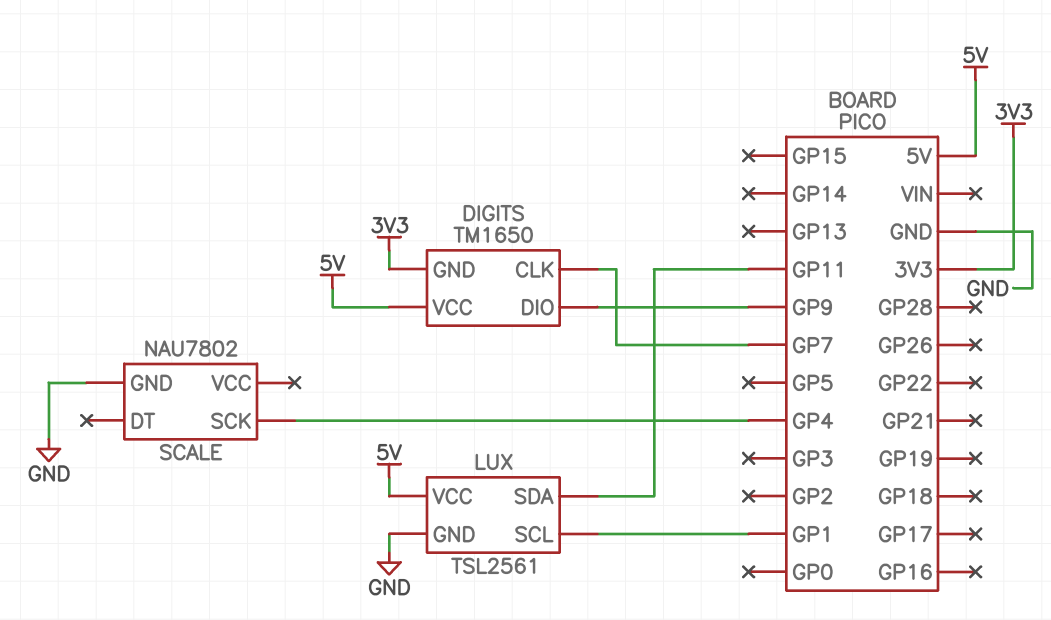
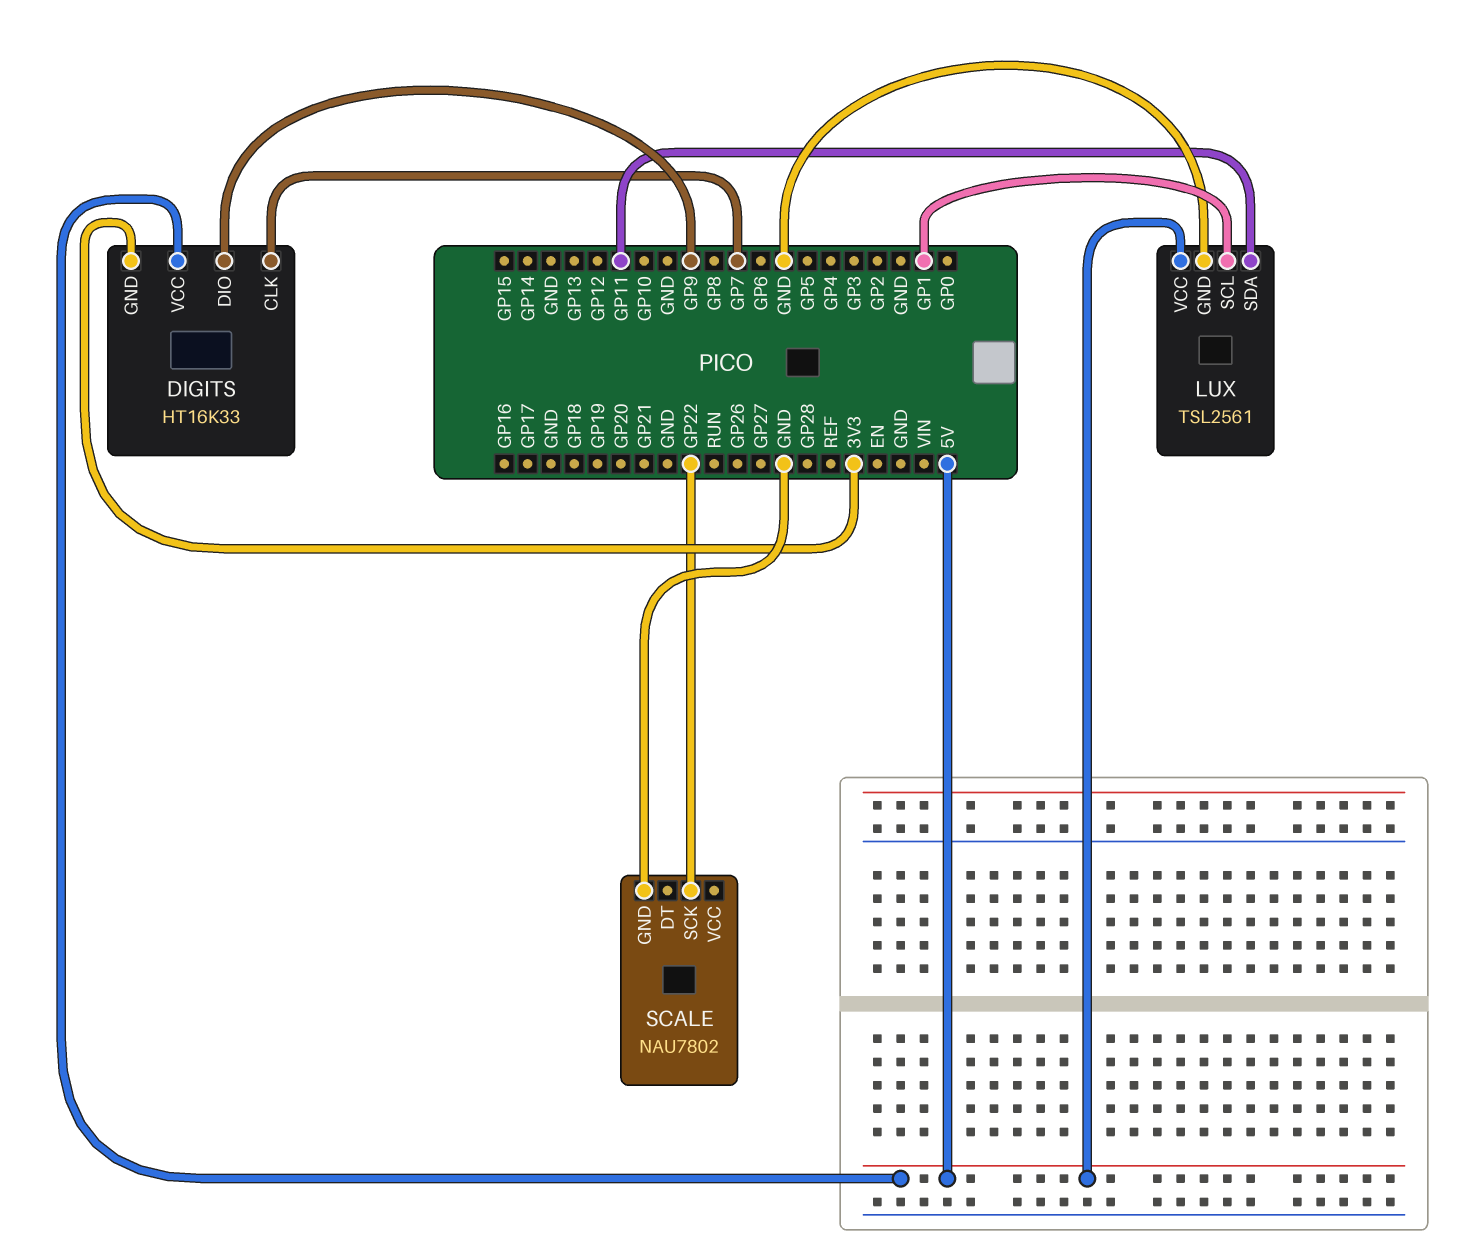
DIGITS: TM1650 -> HT16K33
SCALE pin SCK: GP4 -> GP22

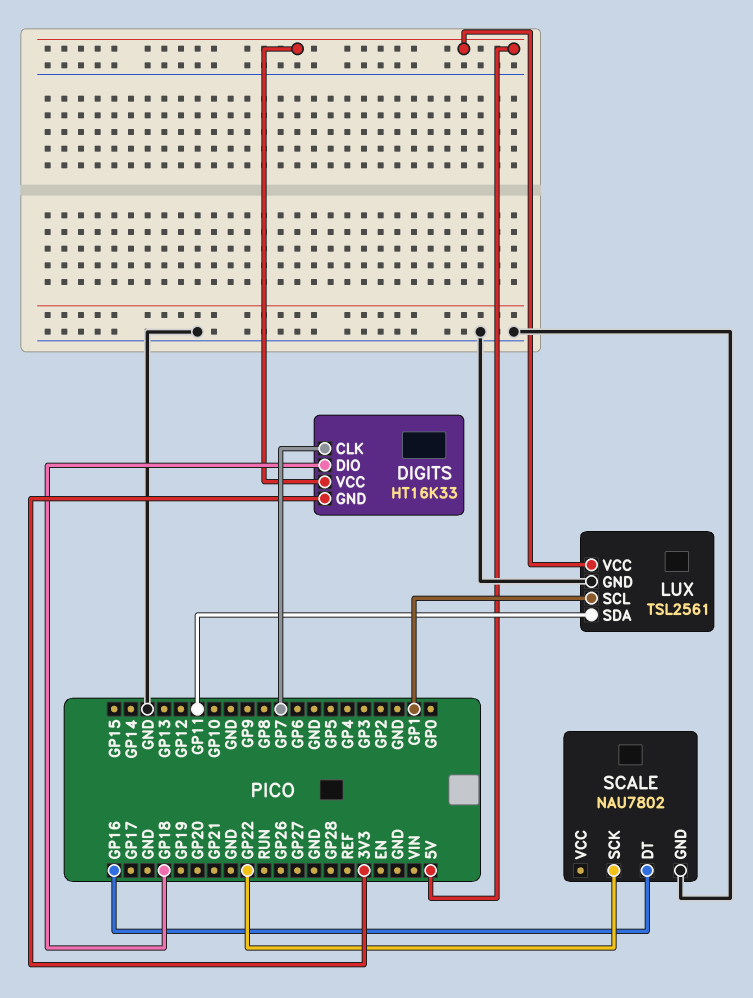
DIGITS pin DIO: GP9 -> GP18
SCALE pin DT: none -> GP16

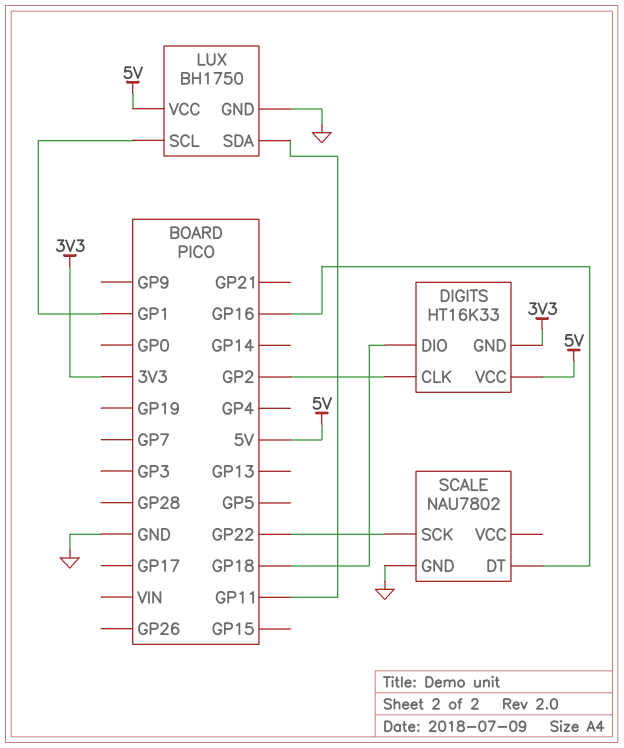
DIGITS pin CLK: GP7 -> GP2
LUX: TSL2561 -> BH1750

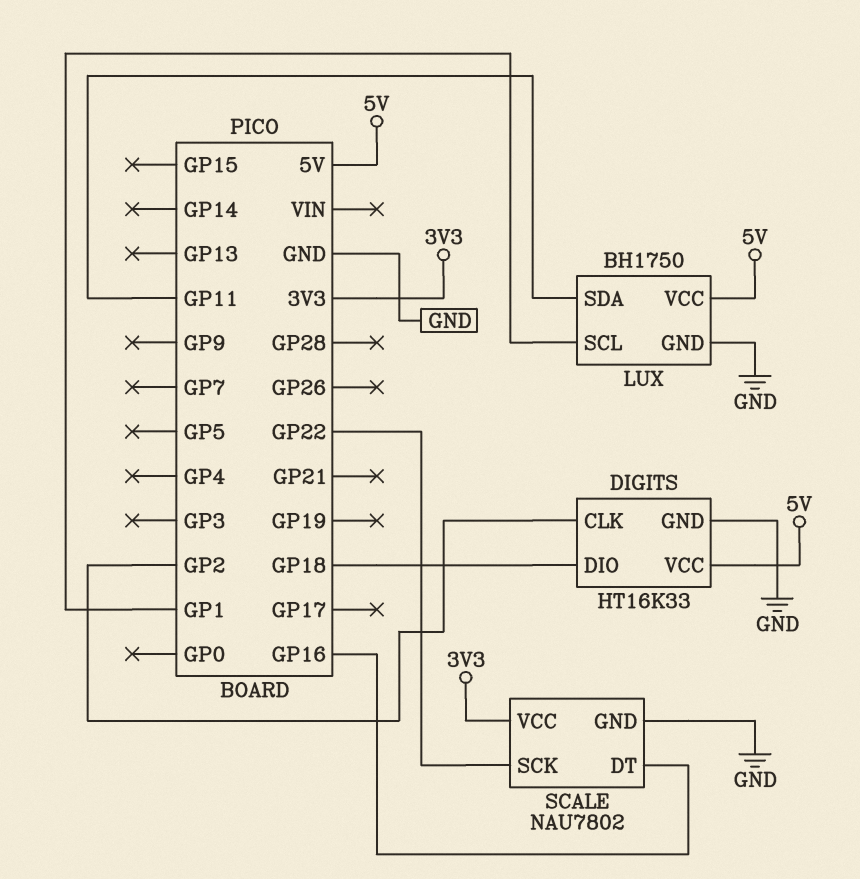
DIGITS pin GND: 3V3 -> GND
SCALE pin VCC: none -> 3V3

